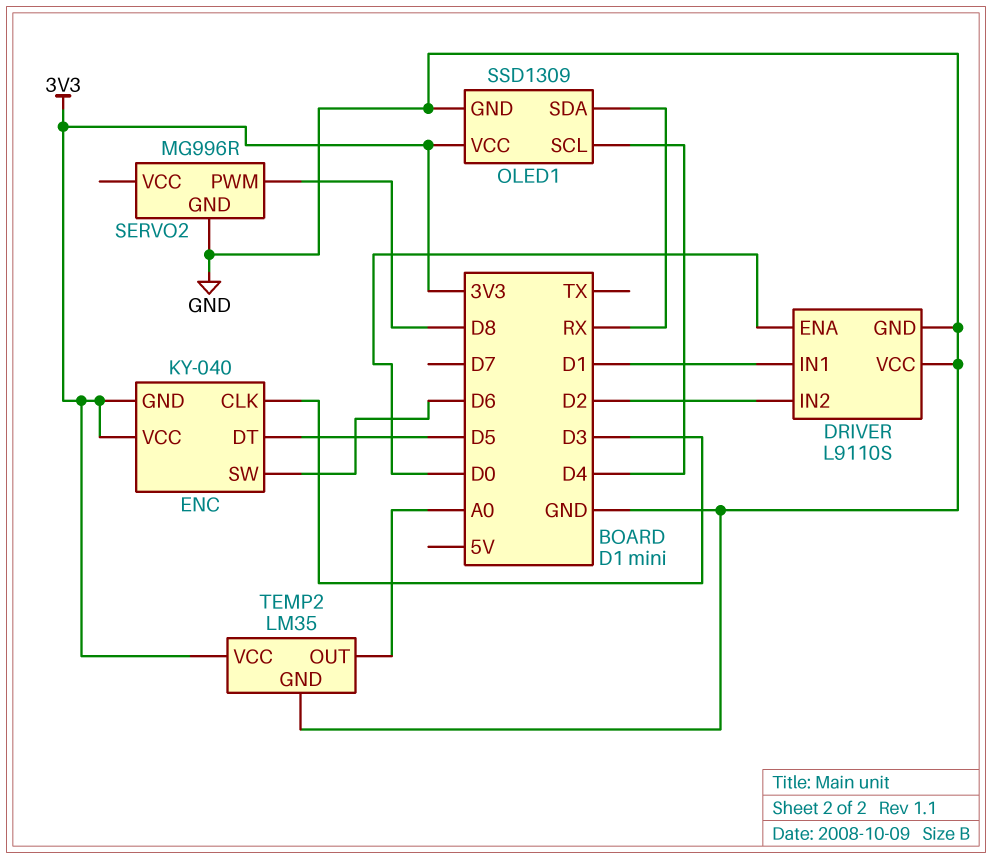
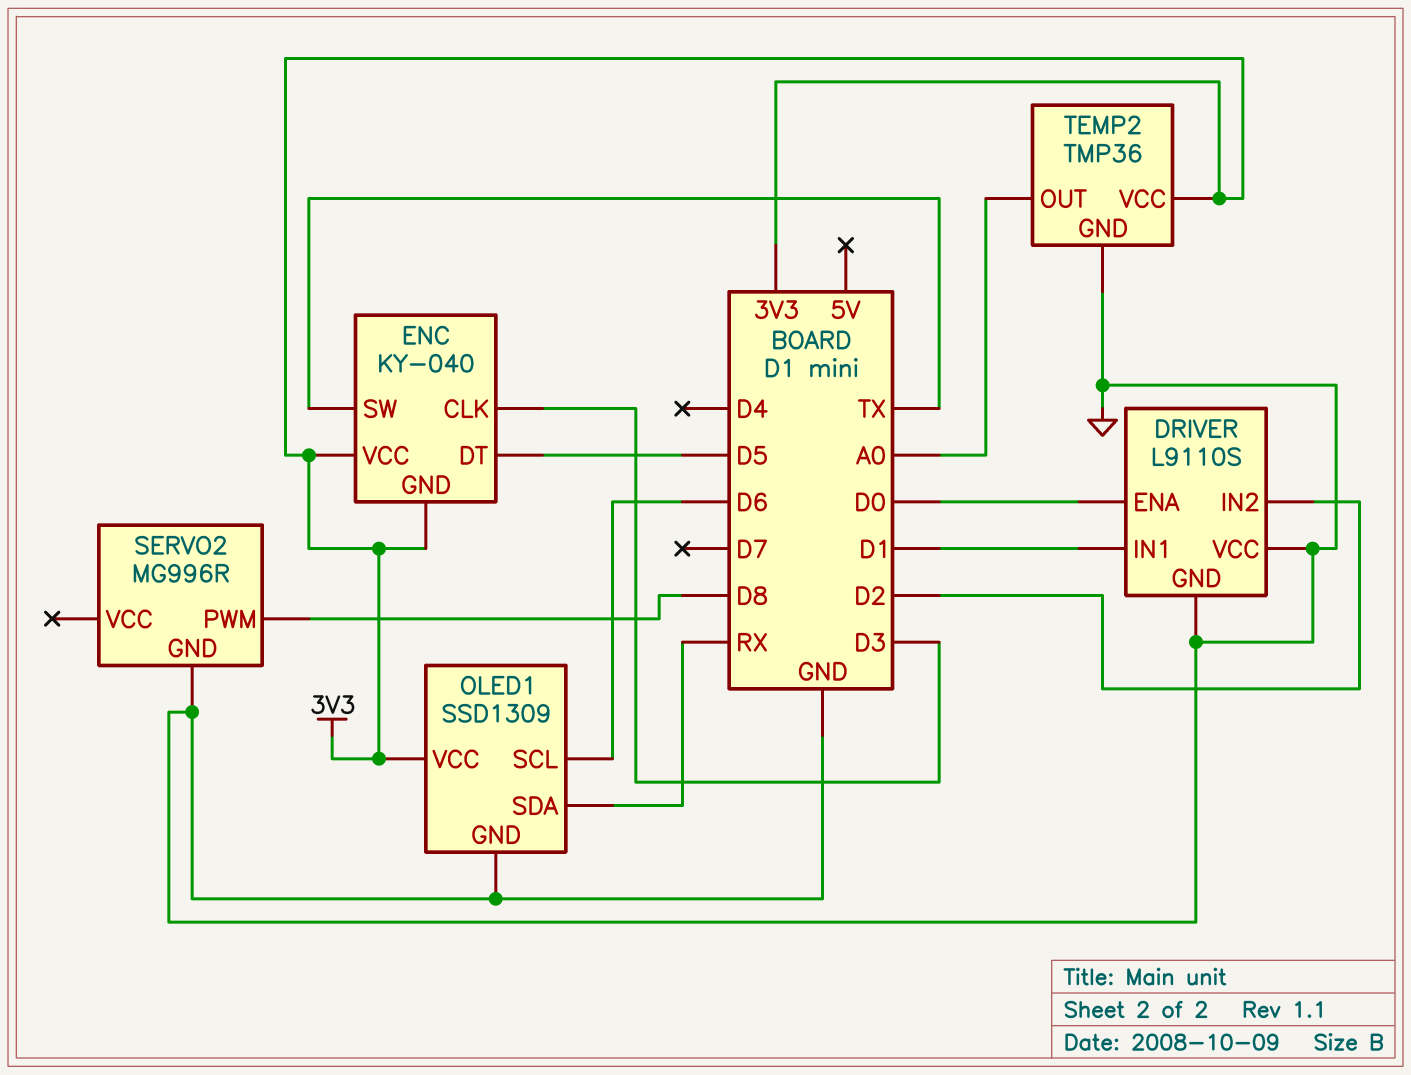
ENC pin SW: D6 -> TX
OLED1 pin SCL: D4 -> D6
TEMP2: LM35 -> TMP36

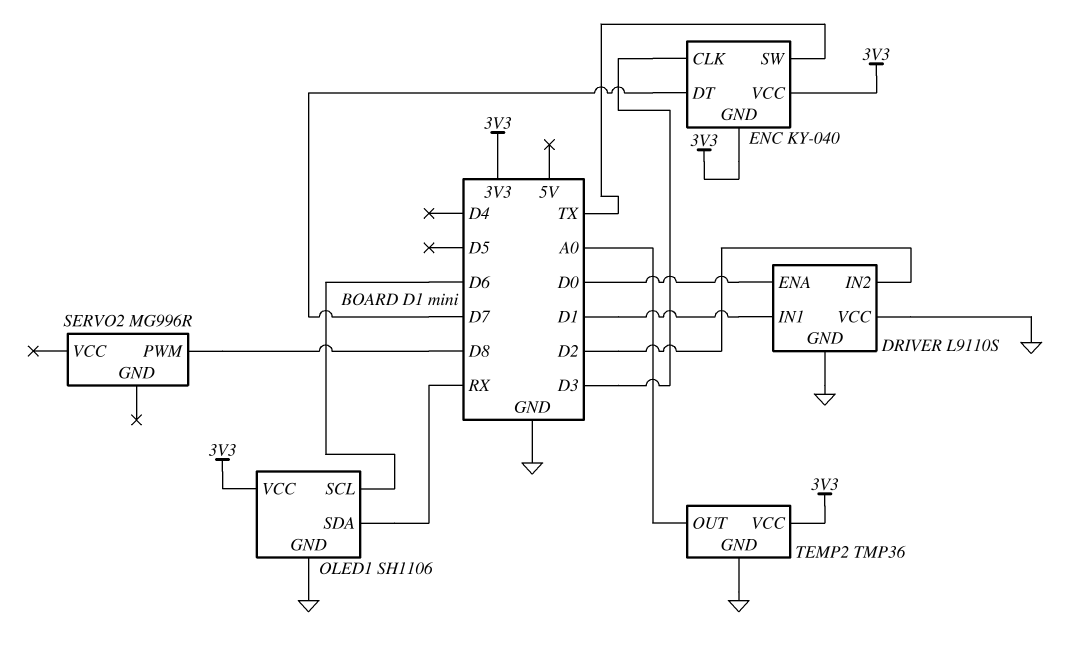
ENC pin DT: D5 -> D7
OLED1: SSD1309 -> SH1106
SERVO2 pin GND: GND -> none

